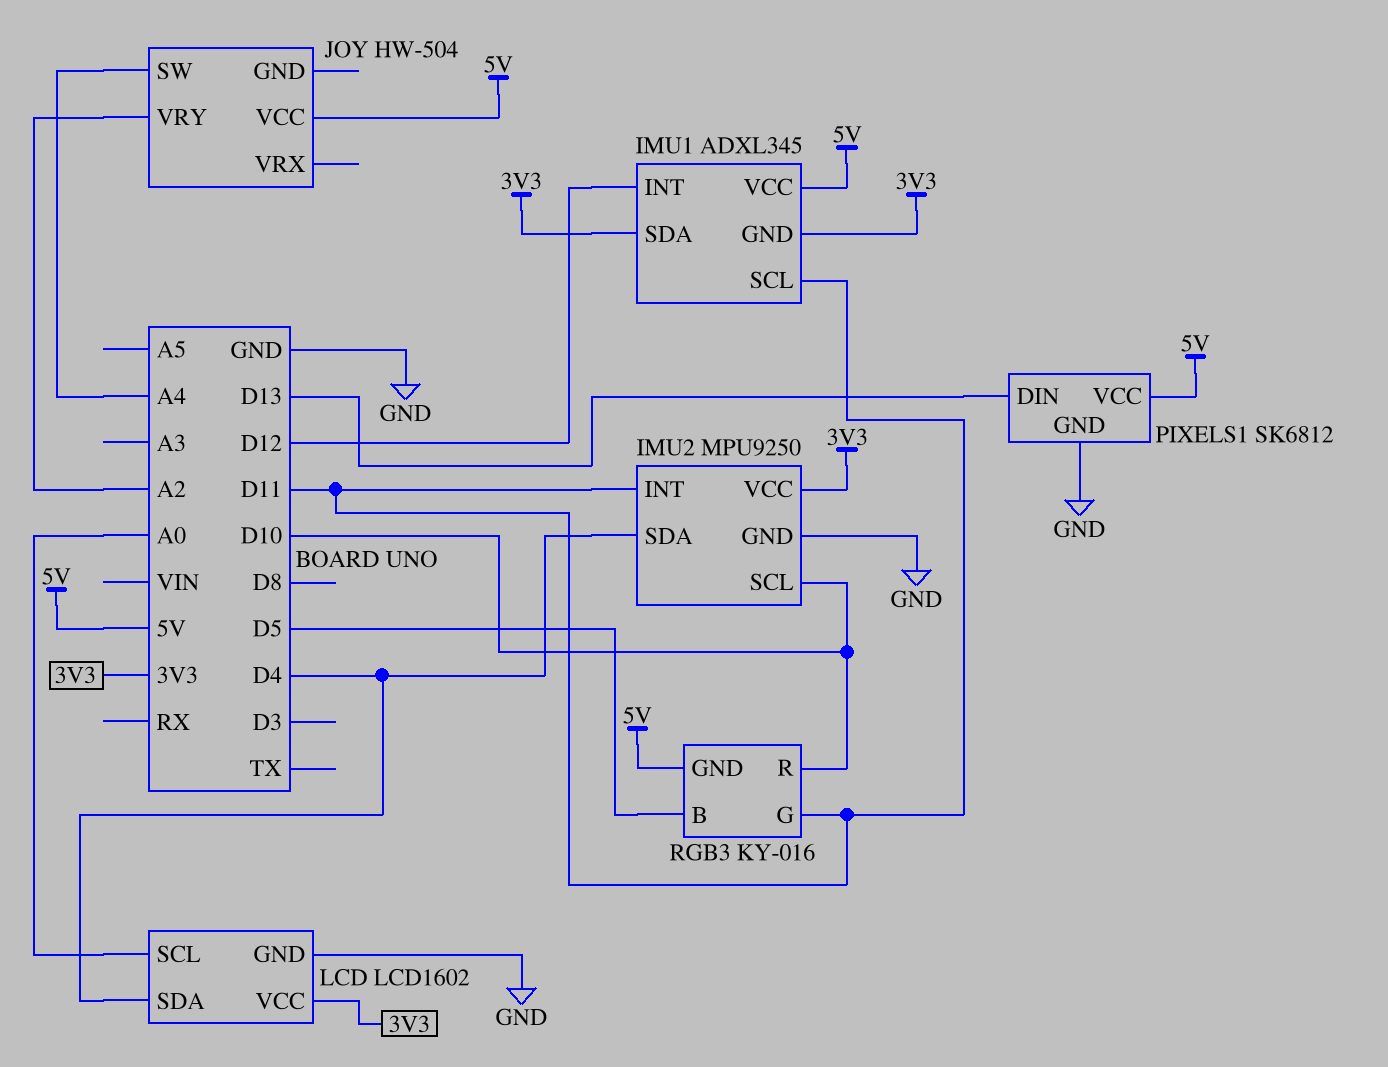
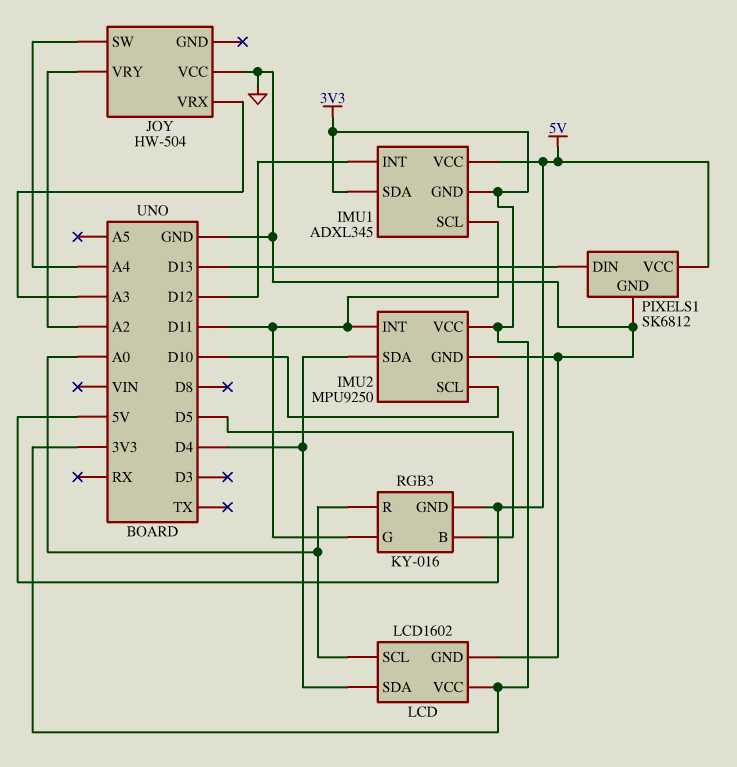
JOY pin VCC: 5V -> GND
JOY pin VRX: none -> A3
RGB3 pin R: D10 -> A0

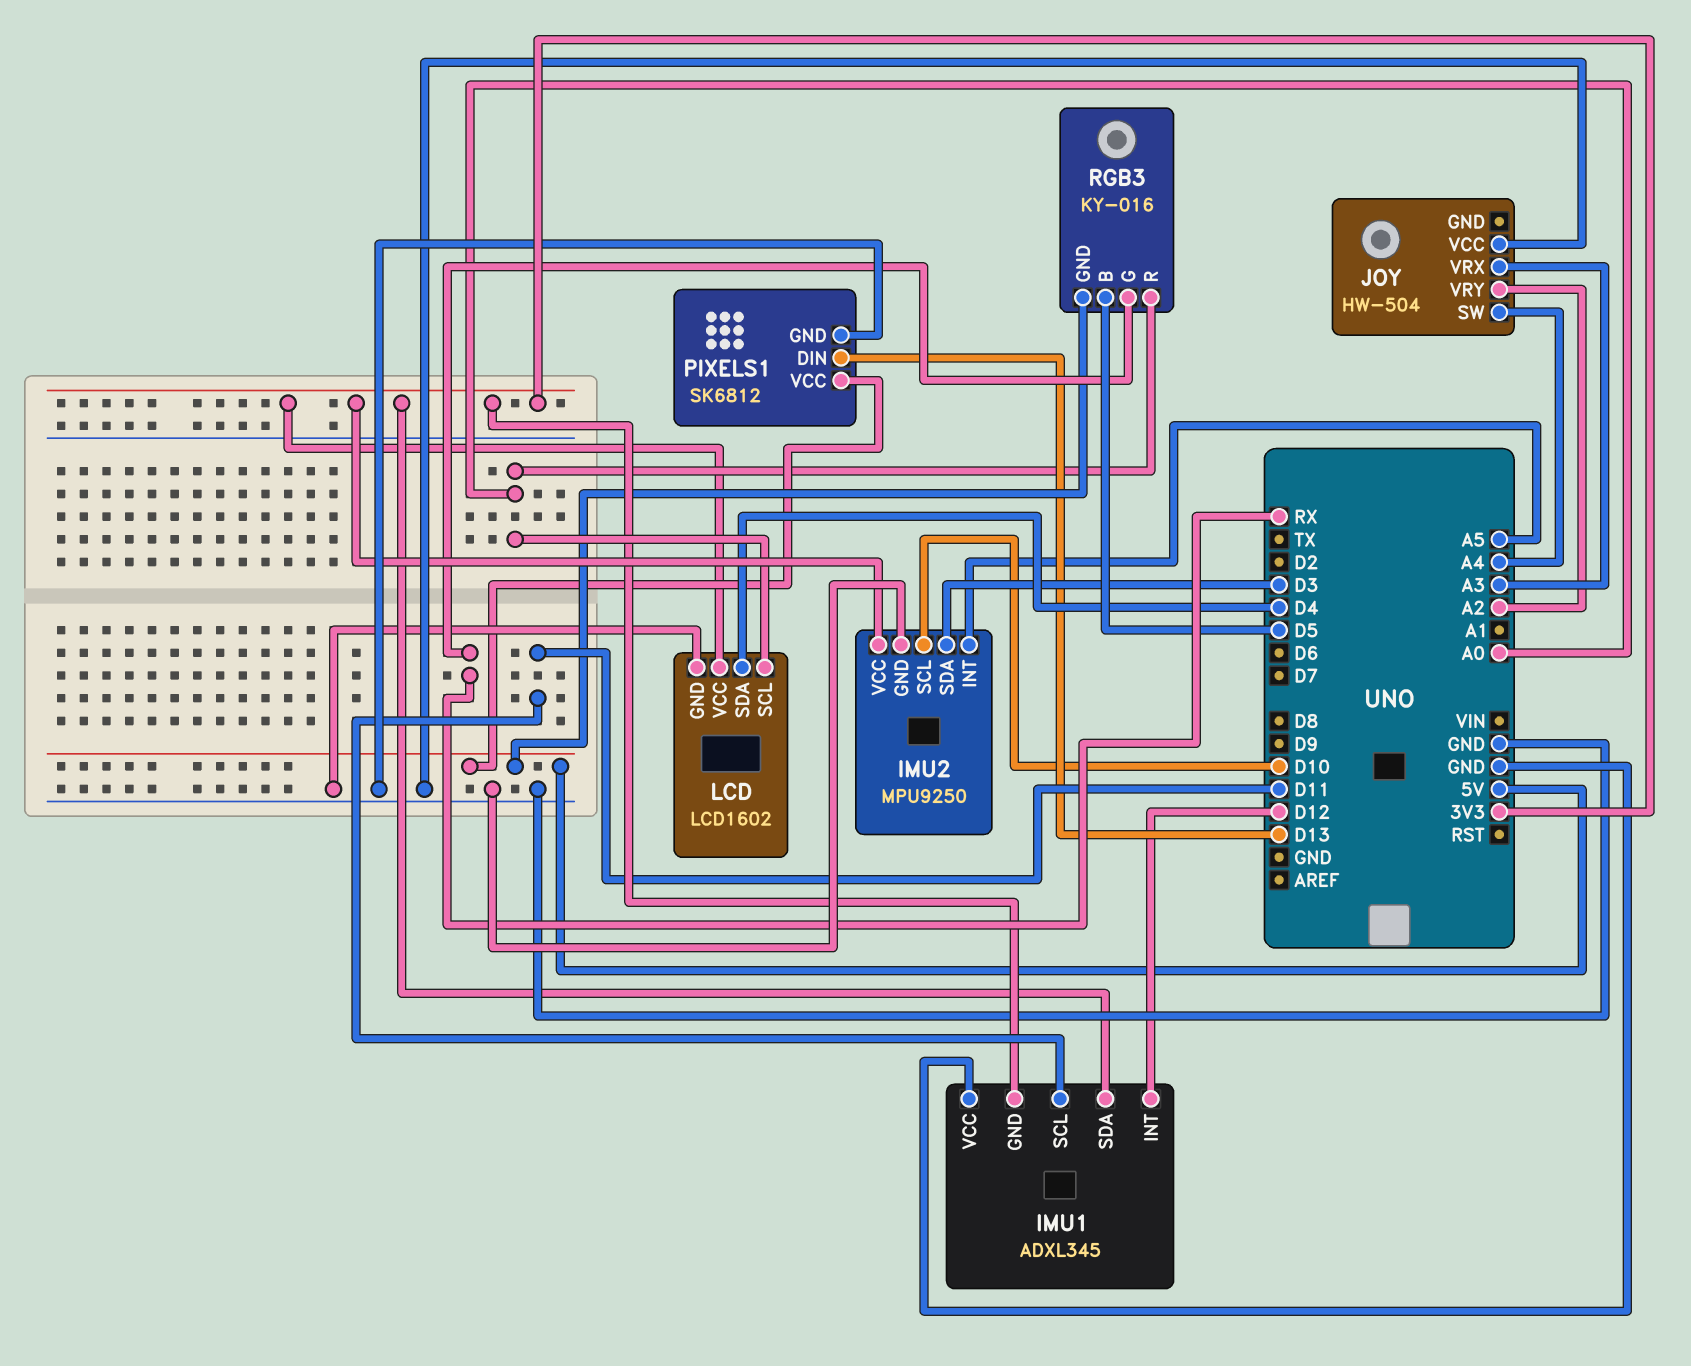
IMU1 pin VCC: 5V -> GND
IMU2 pin INT: D11 -> A5
IMU2 pin SDA: D4 -> D3
RGB3 pin G: D11 -> RX

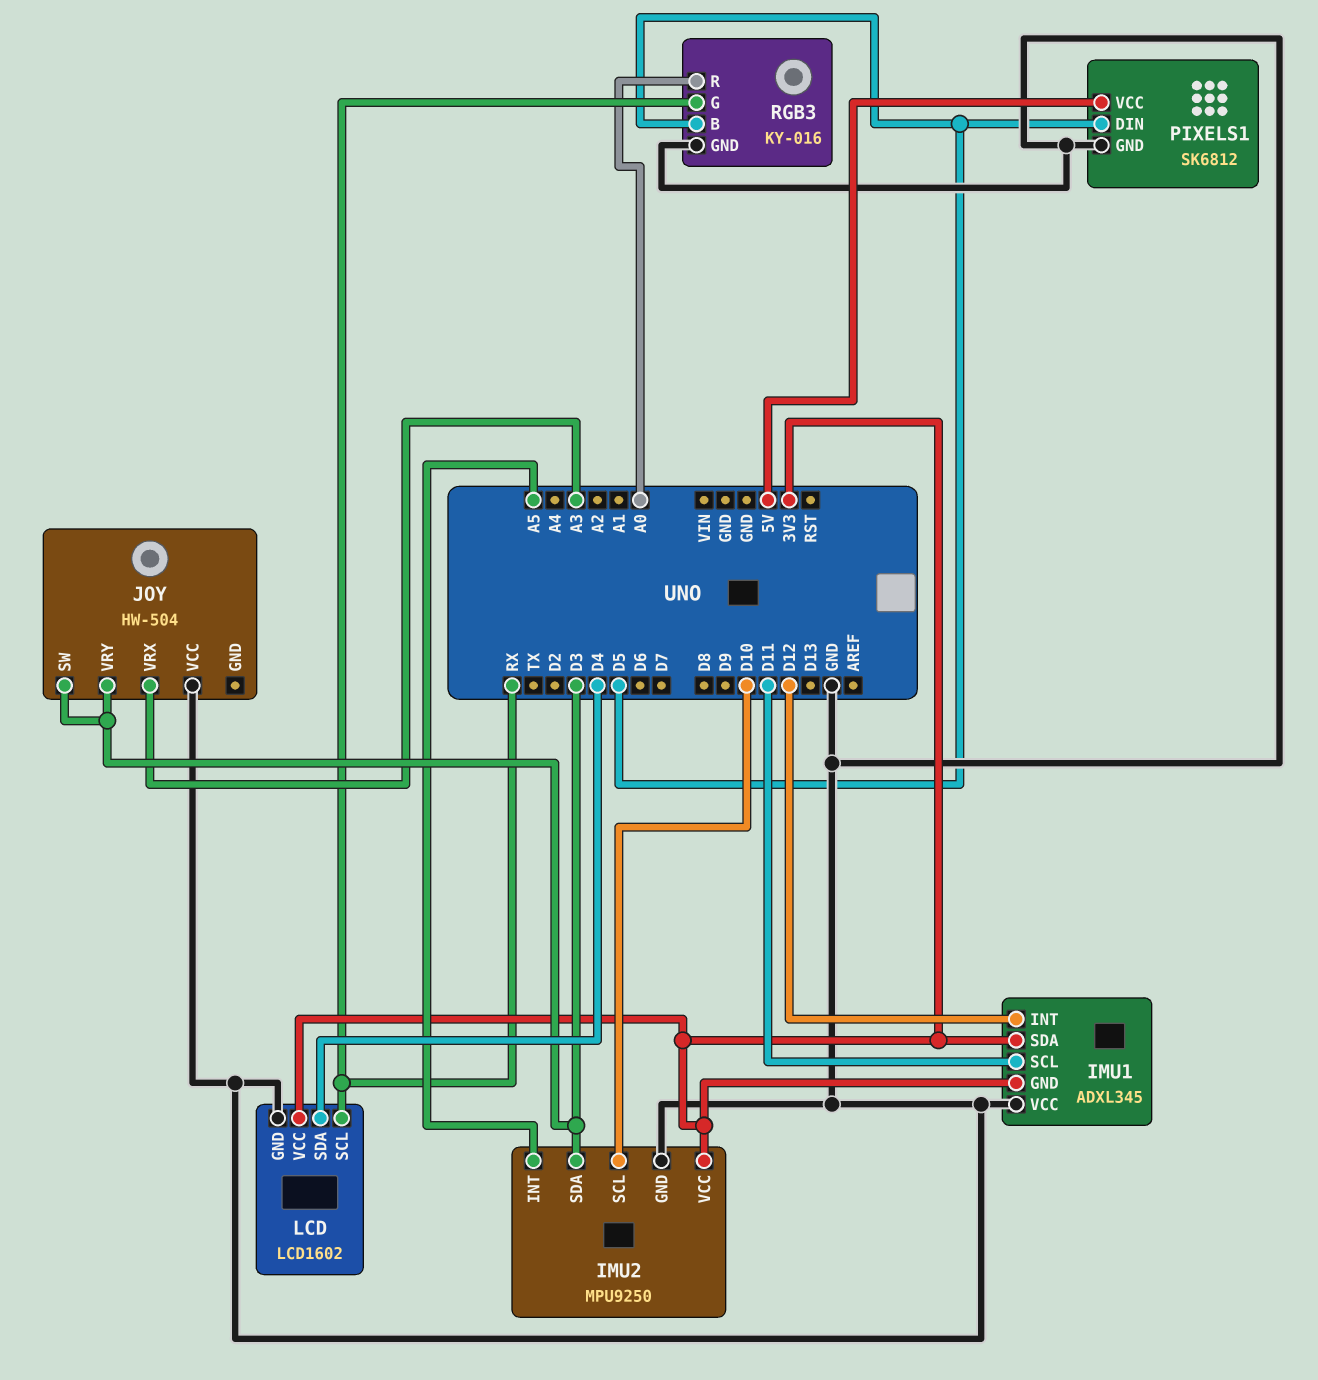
JOY pin SW: A4 -> D3
JOY pin VRY: A2 -> D3
LCD pin SCL: A0 -> RX
PIXELS1 pin DIN: D13 -> D5
RGB3 pin GND: 5V -> GND

